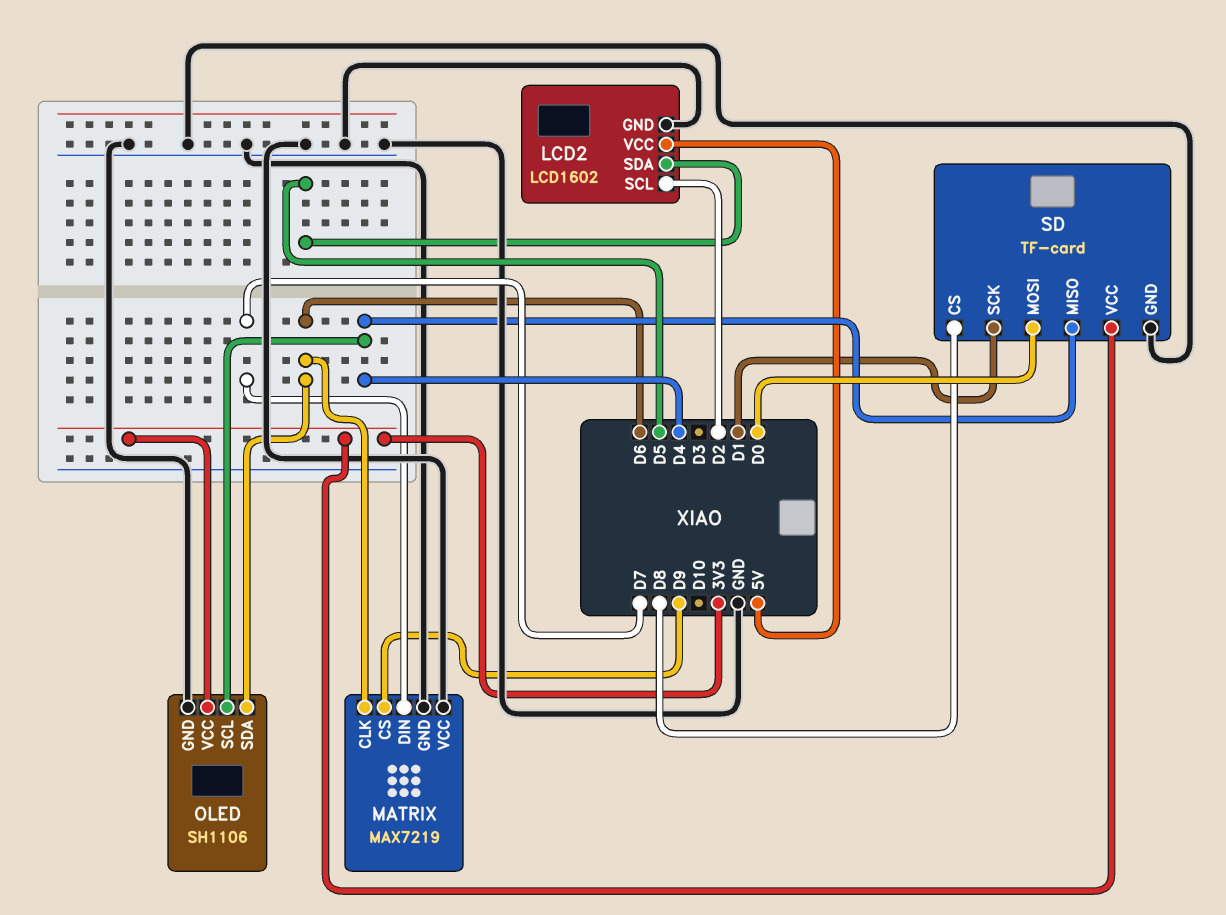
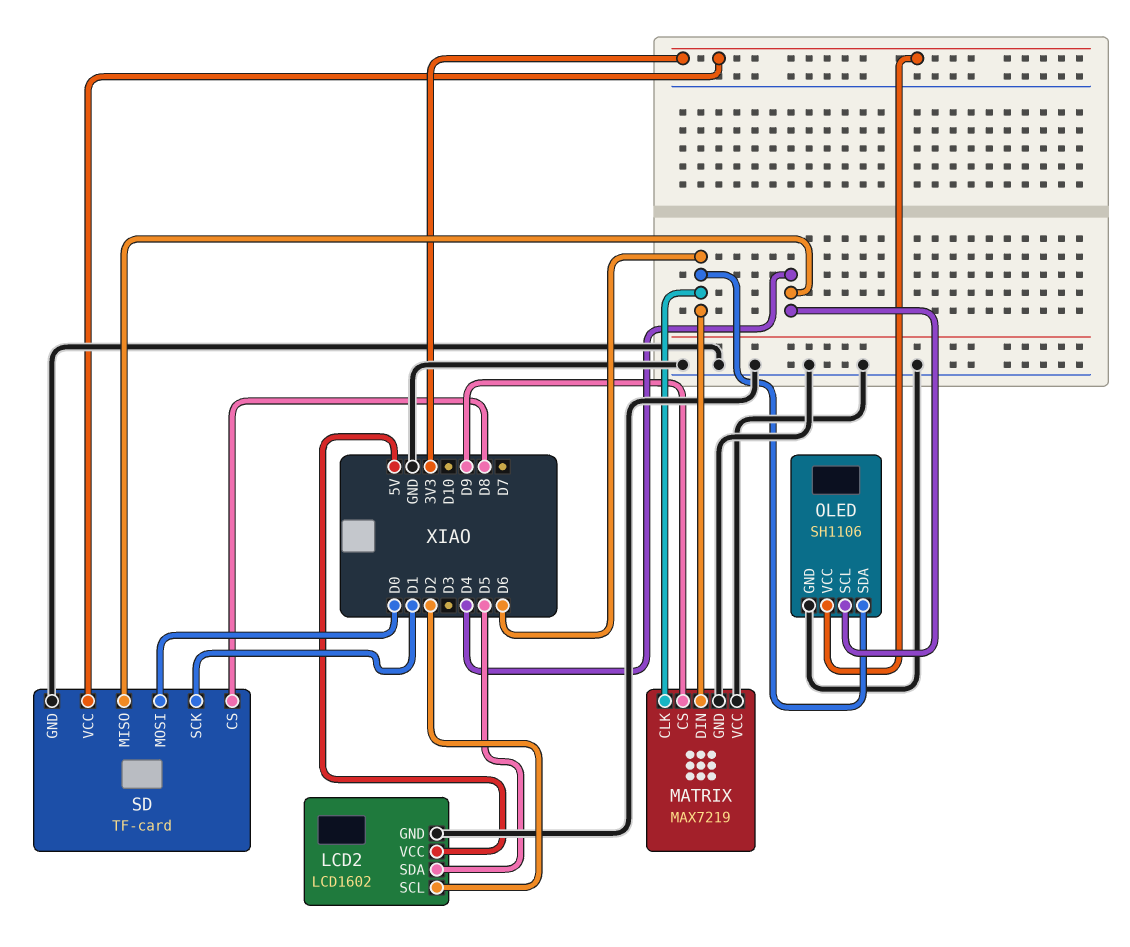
MATRIX pin DIN: D7 -> D6

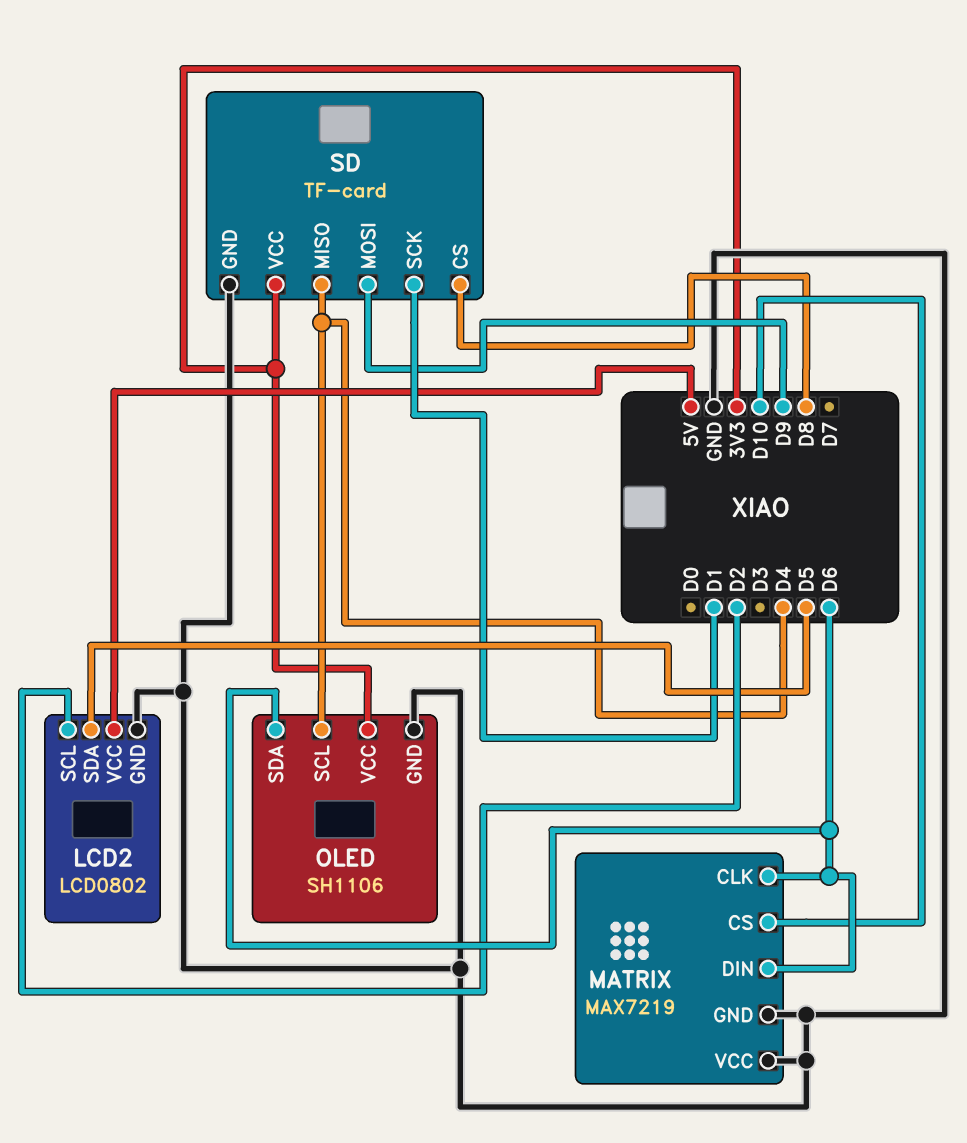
LCD2: LCD1602 -> LCD0802
MATRIX pin CS: D9 -> D10
SD pin MOSI: D0 -> D9

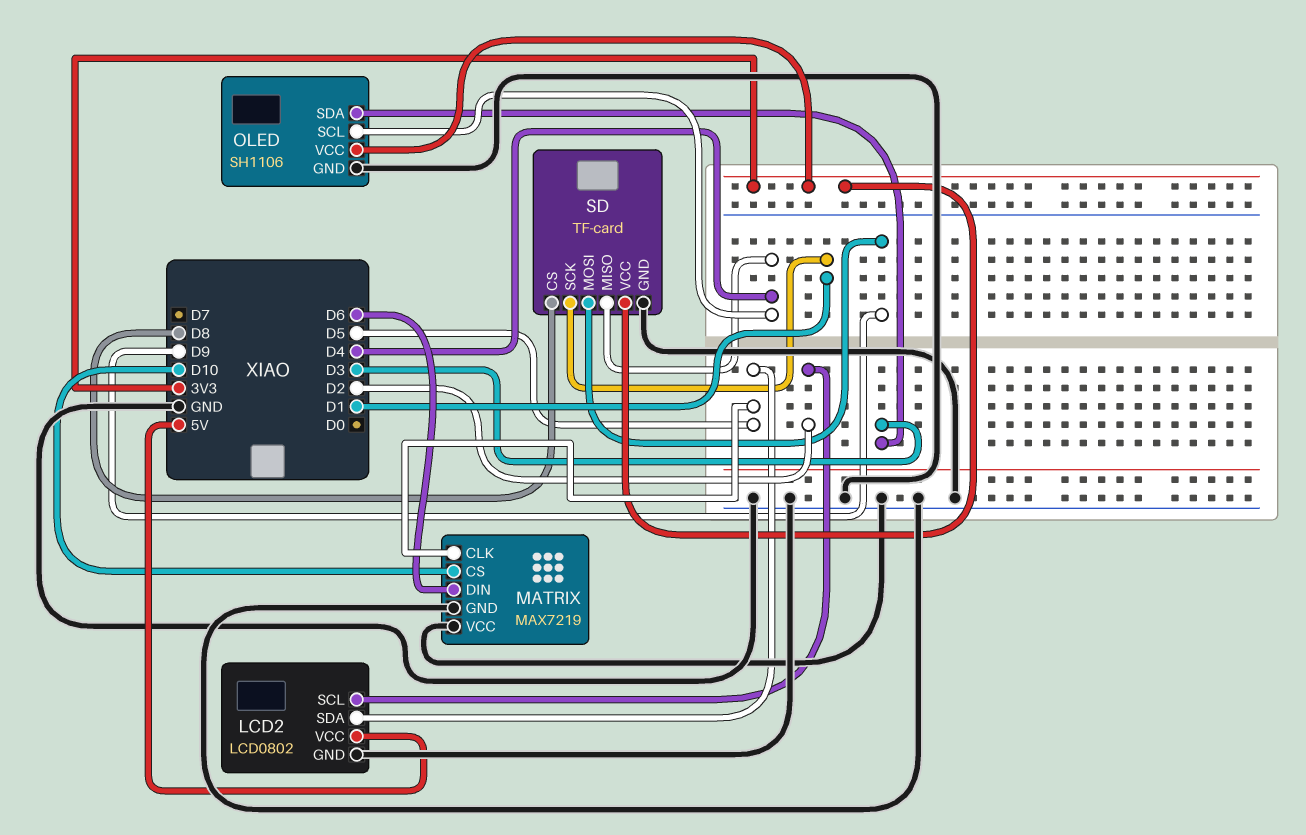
MATRIX pin CLK: D6 -> D5
OLED pin SDA: D6 -> D3

